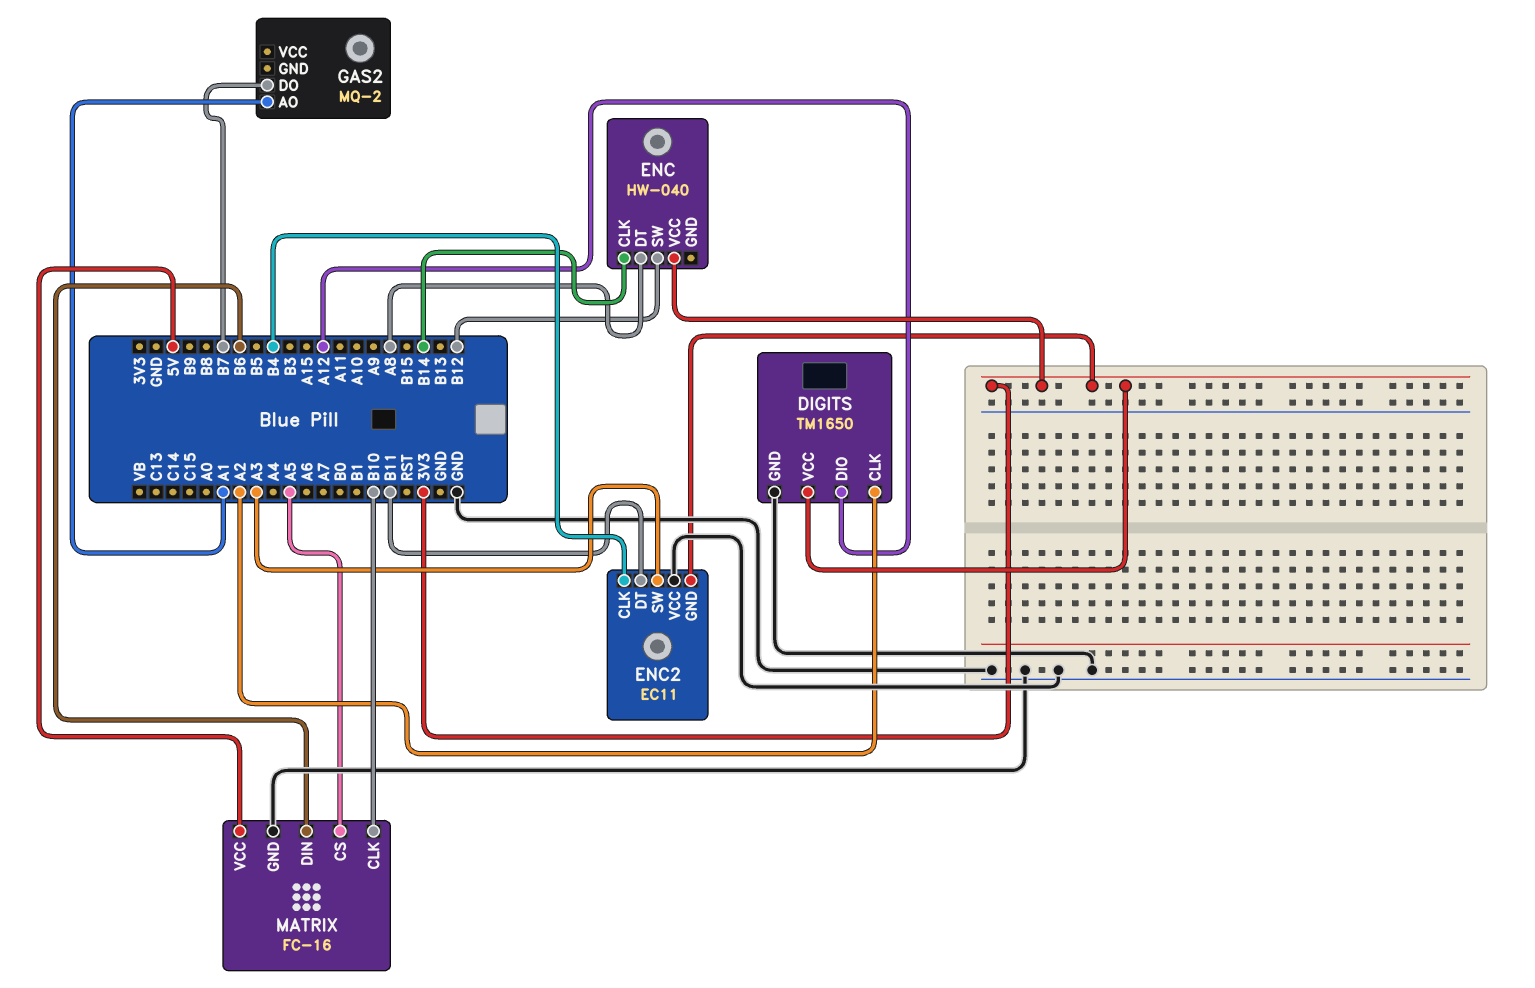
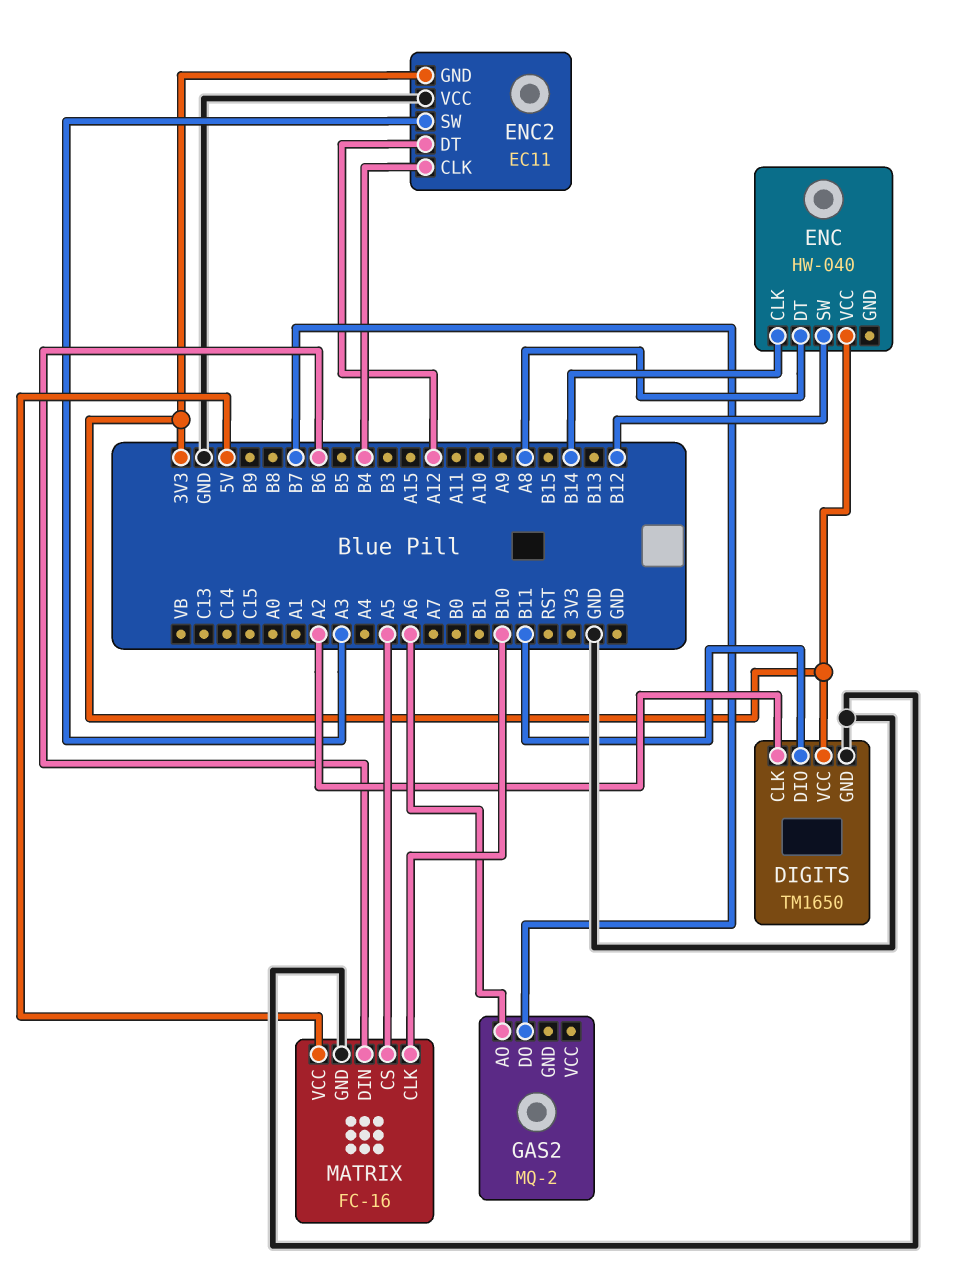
DIGITS pin DIO: A12 -> B11
ENC2 pin DT: B11 -> A12
GAS2 pin AO: A1 -> A6

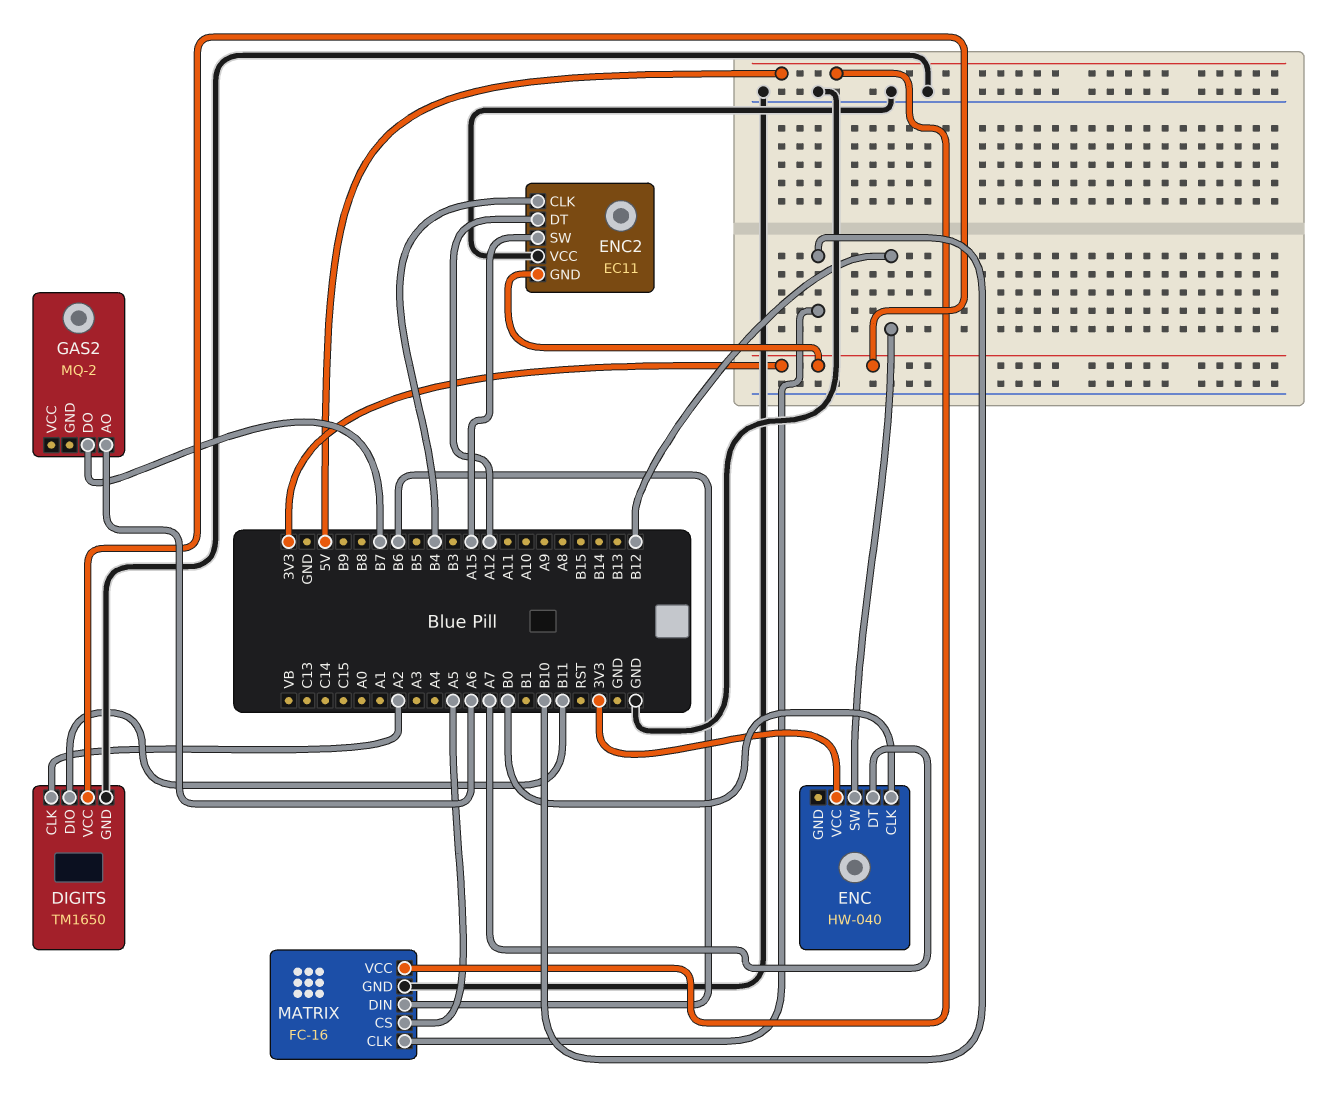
ENC pin CLK: B14 -> B0
ENC pin DT: A8 -> A7
ENC2 pin SW: A3 -> A15

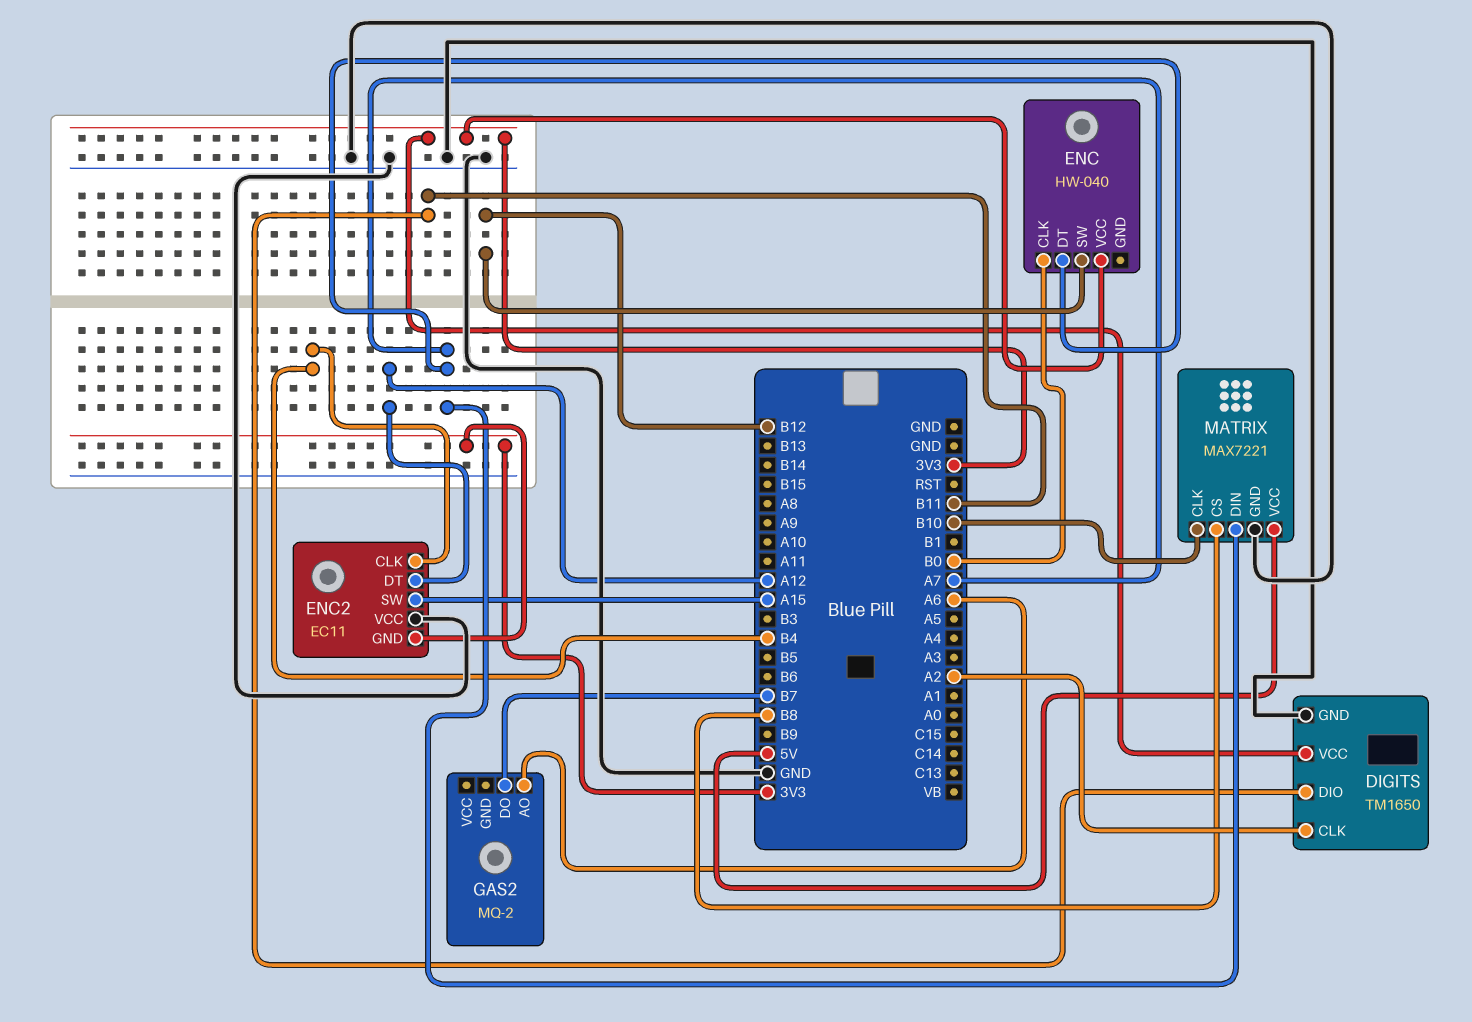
MATRIX: FC-16 -> MAX7221
MATRIX pin CS: A5 -> B8
MATRIX pin DIN: B6 -> A7

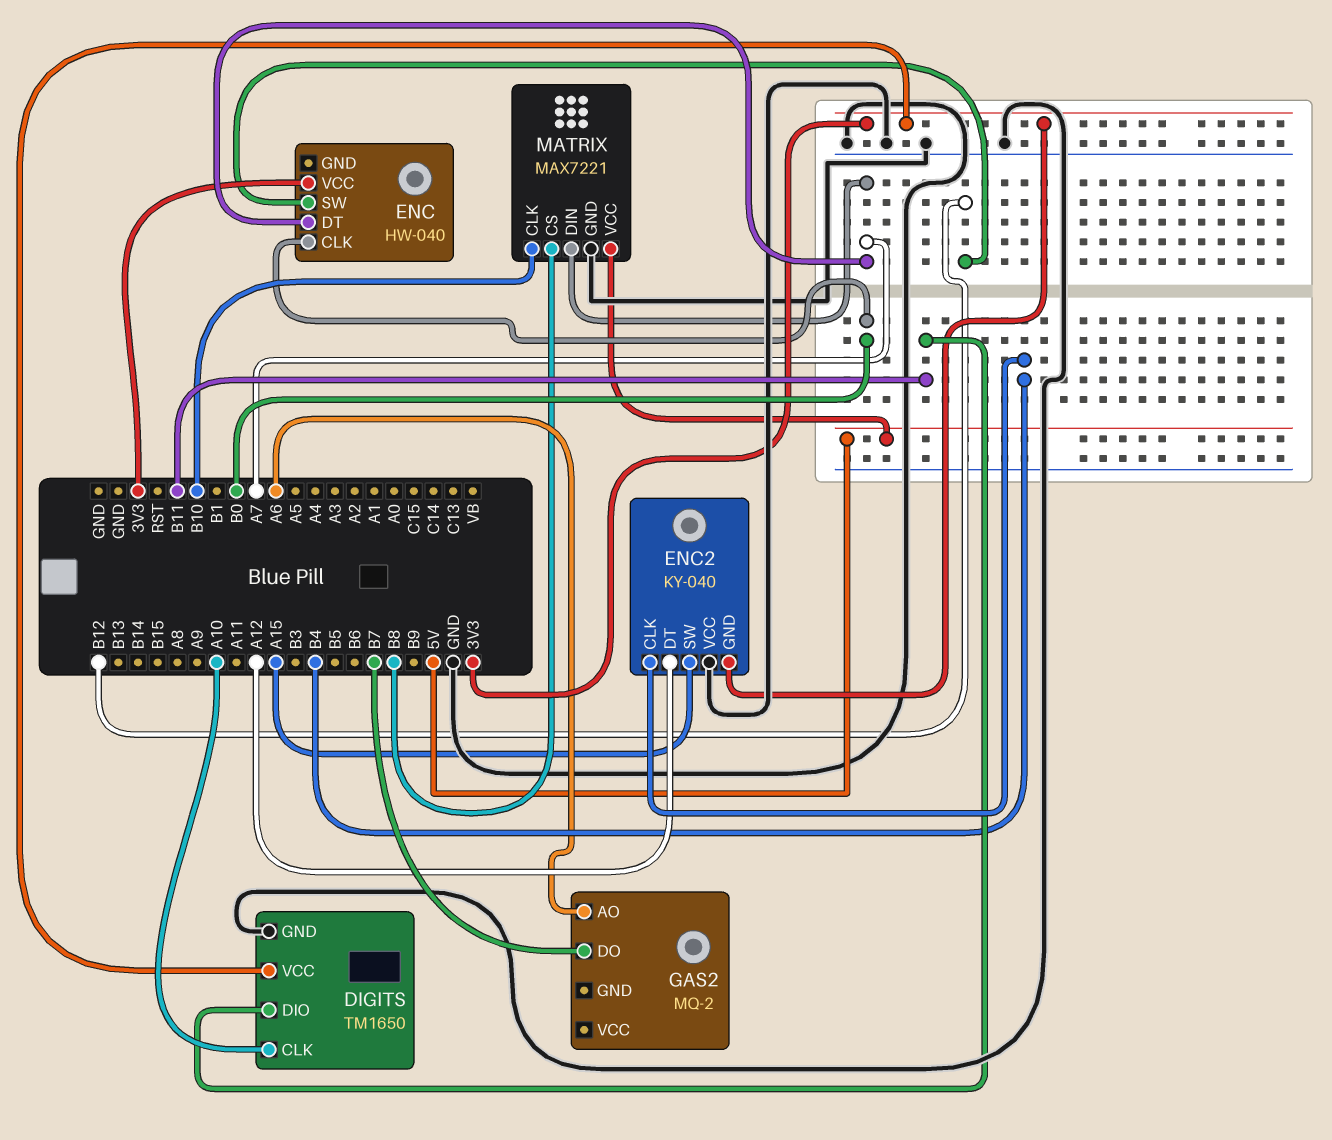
DIGITS pin CLK: A2 -> A10
ENC2: EC11 -> KY-040

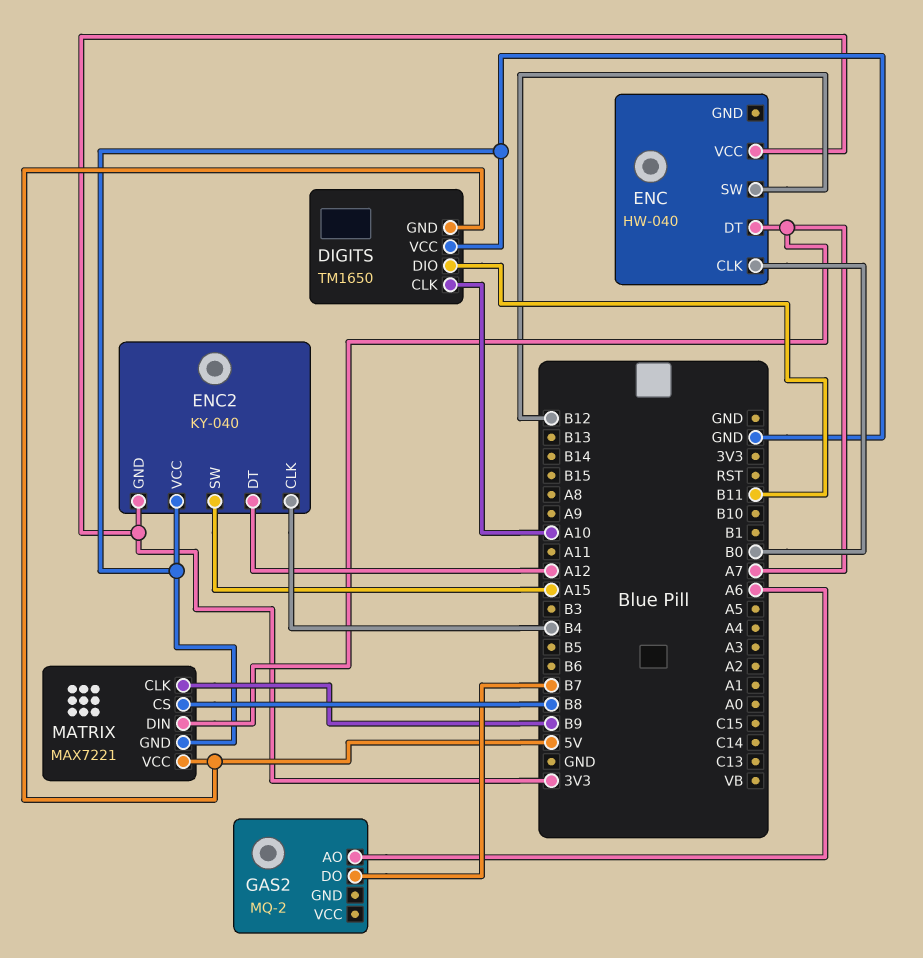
DIGITS pin GND: GND -> 5V
DIGITS pin VCC: 3V3 -> GND
MATRIX pin CLK: B10 -> B9

